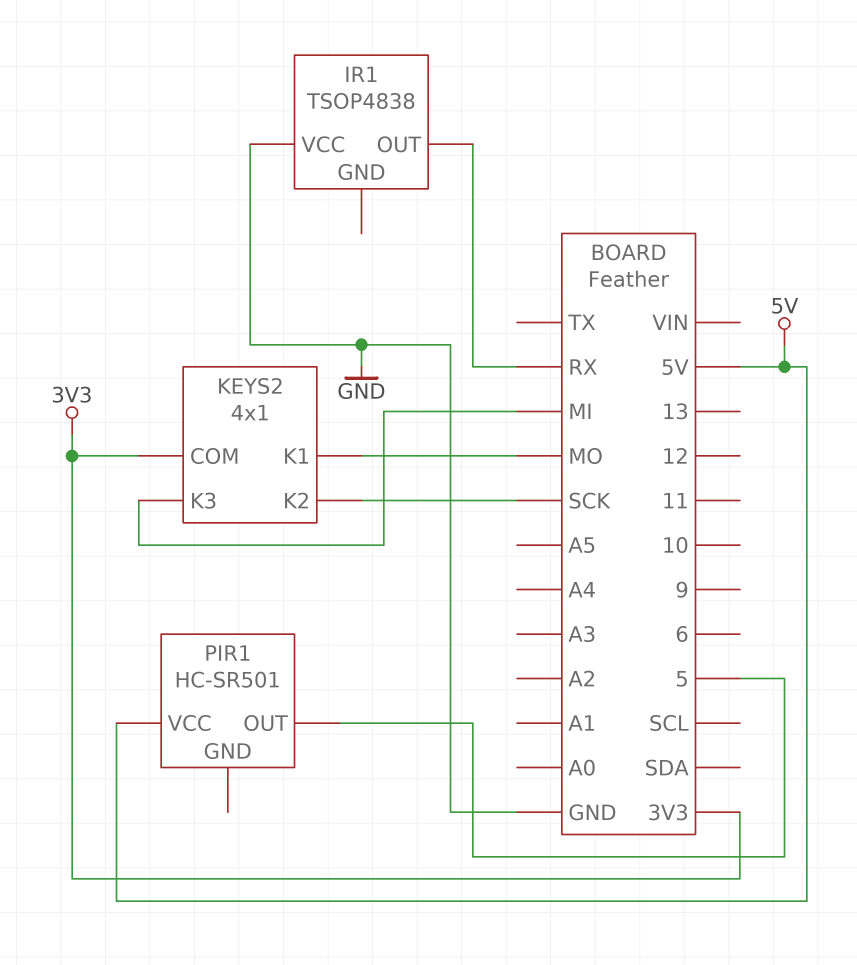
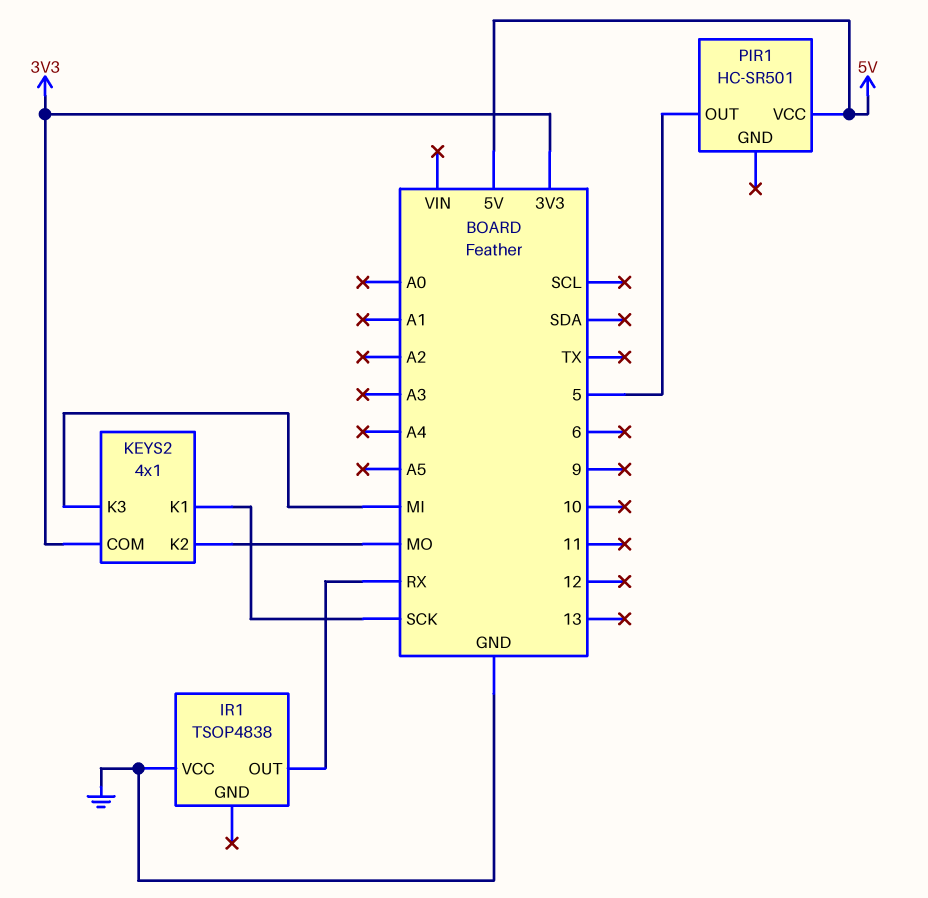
KEYS2 pin K1: MO -> SCK
KEYS2 pin K2: SCK -> MO

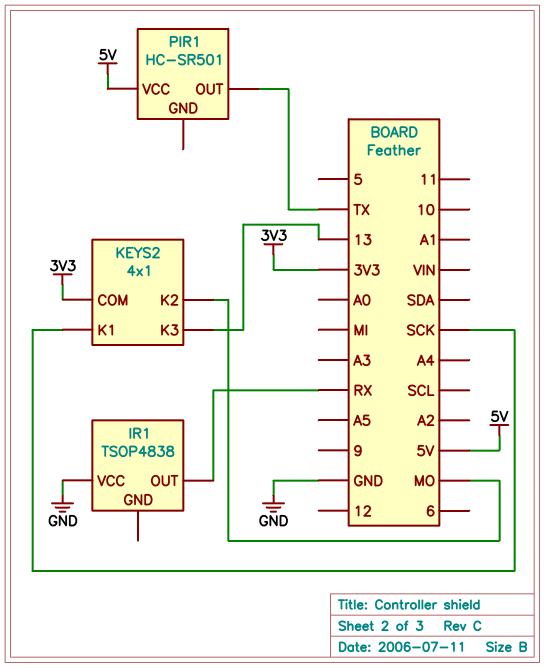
KEYS2 pin K3: MI -> 13
PIR1 pin OUT: 5 -> TX

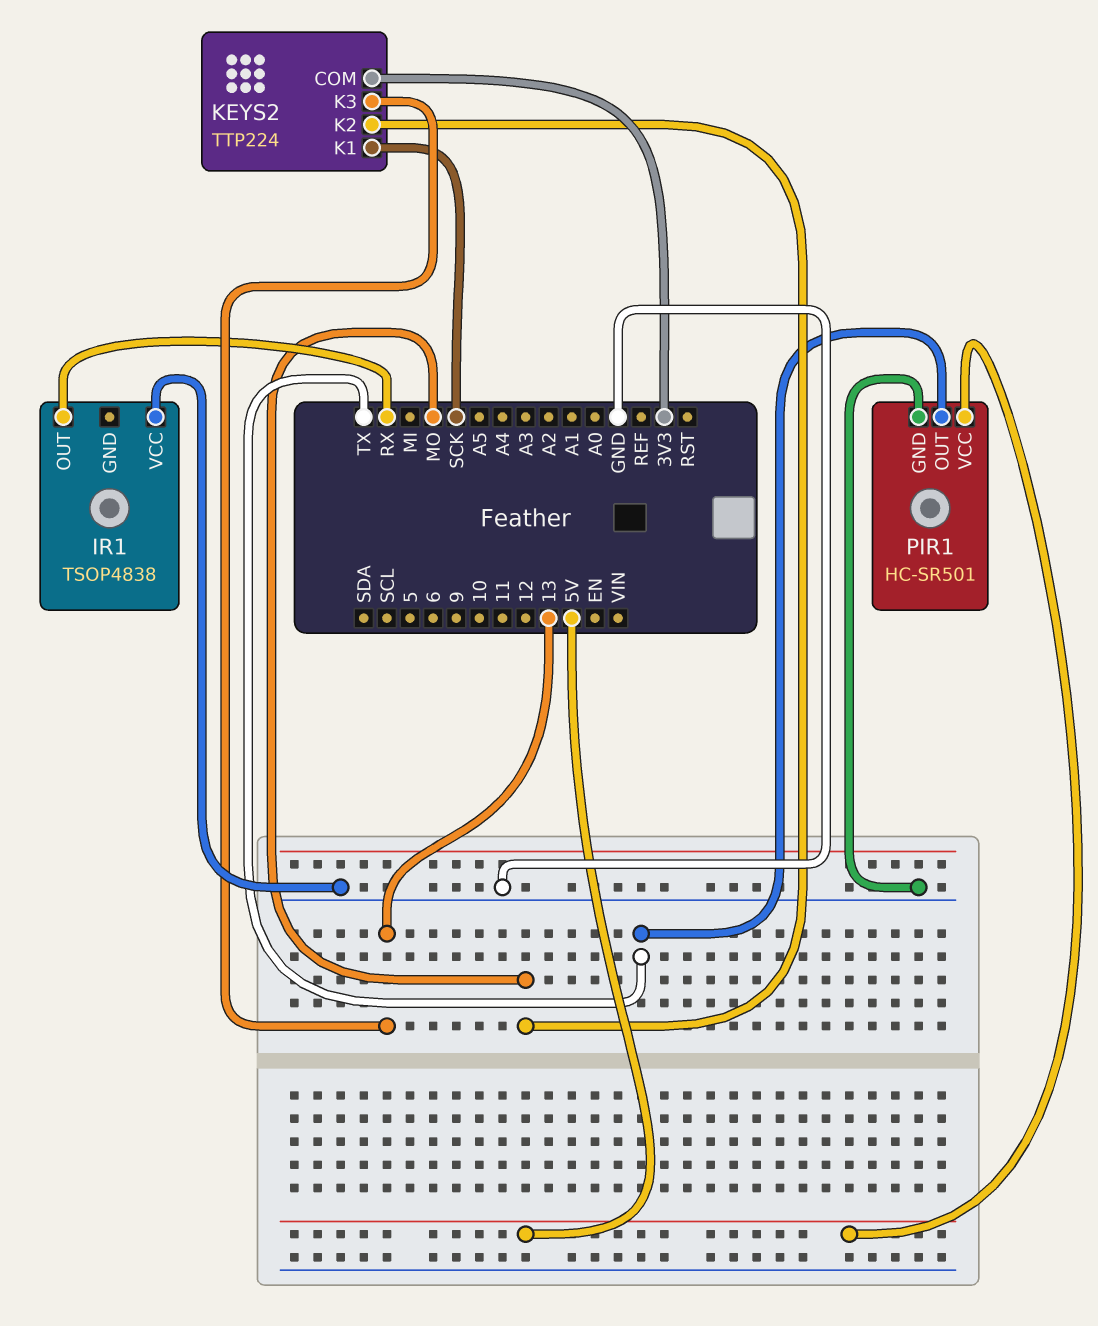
KEYS2: 4x1 -> TTP224
PIR1 pin GND: none -> GND

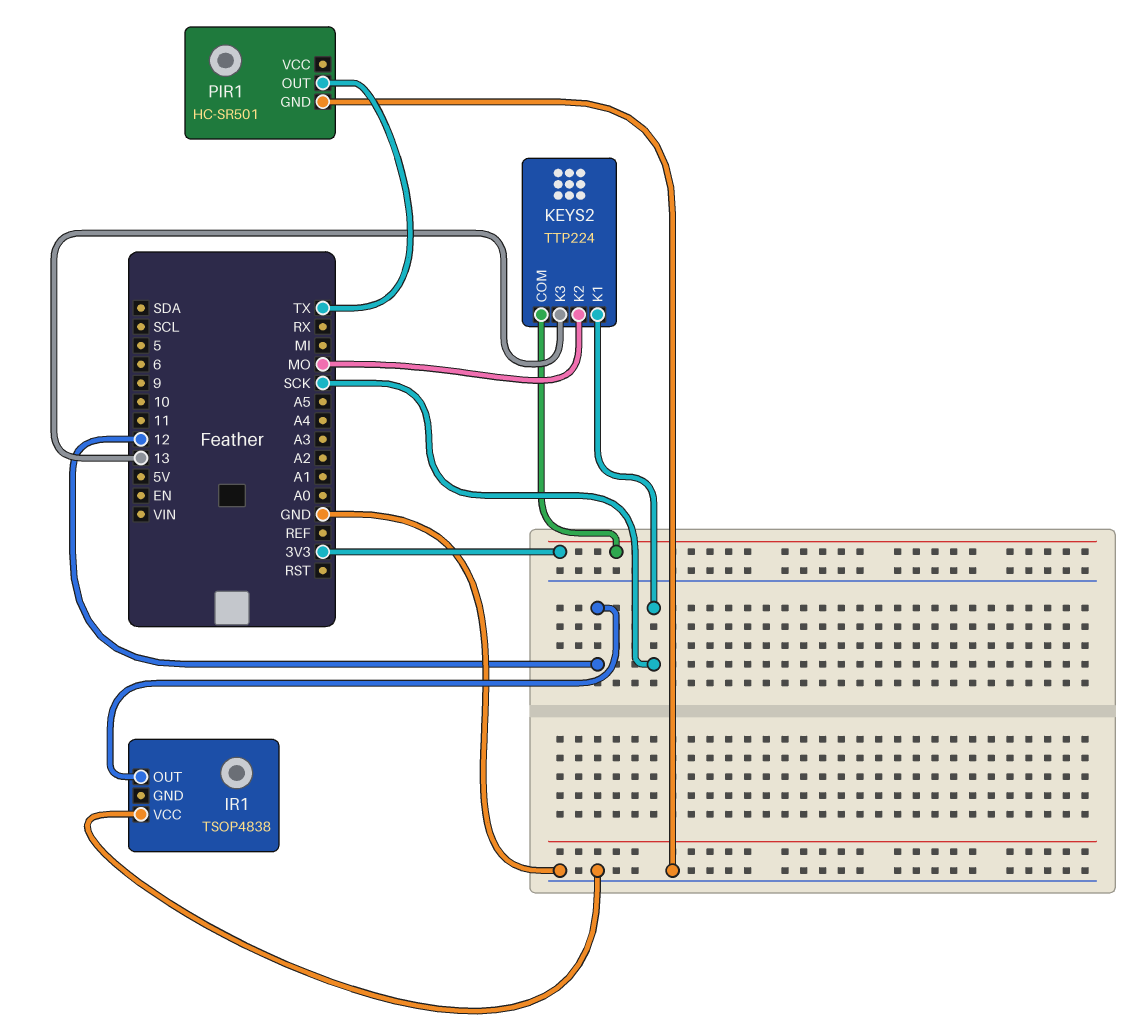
IR1 pin OUT: RX -> 12
PIR1 pin VCC: 5V -> none

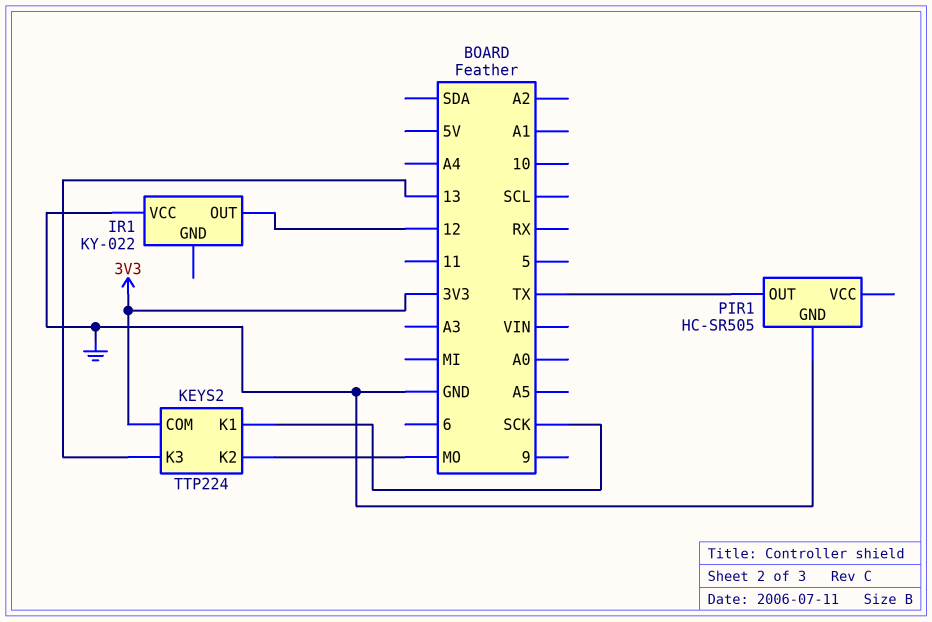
IR1: TSOP4838 -> KY-022
PIR1: HC-SR501 -> HC-SR505

